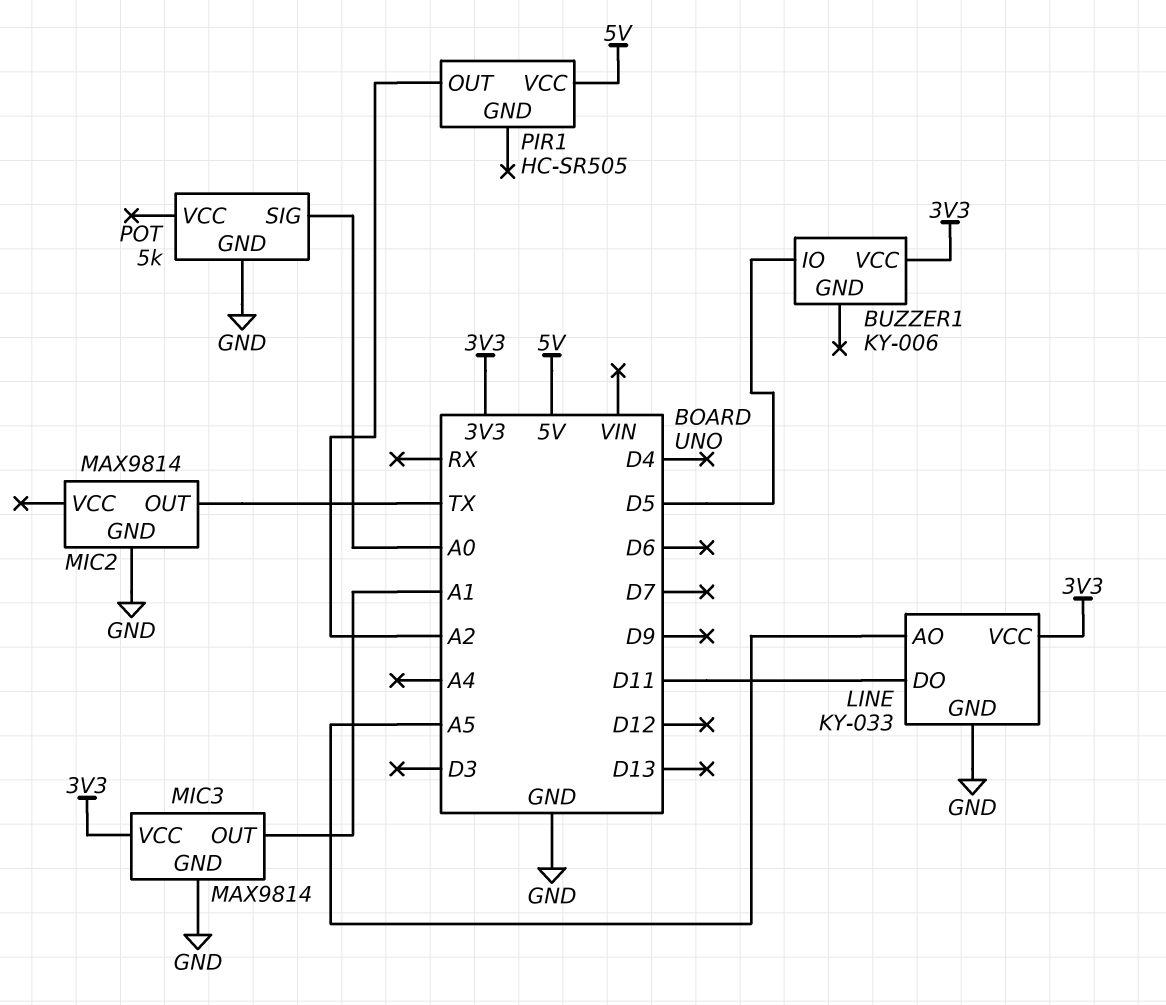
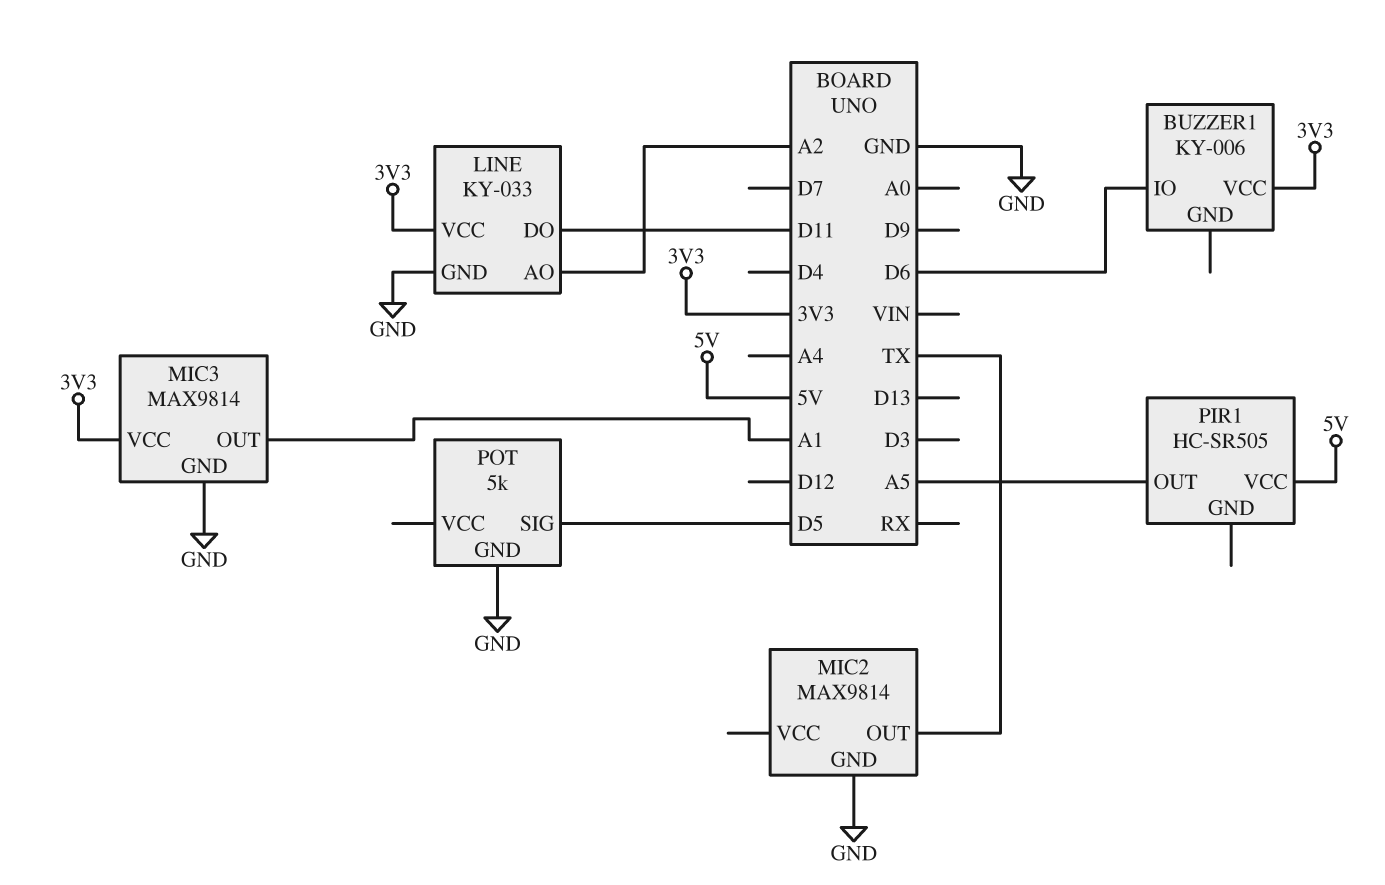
BUZZER1 pin IO: D5 -> D6
LINE pin AO: A5 -> A2
PIR1 pin OUT: A2 -> A5
POT pin SIG: A0 -> D5

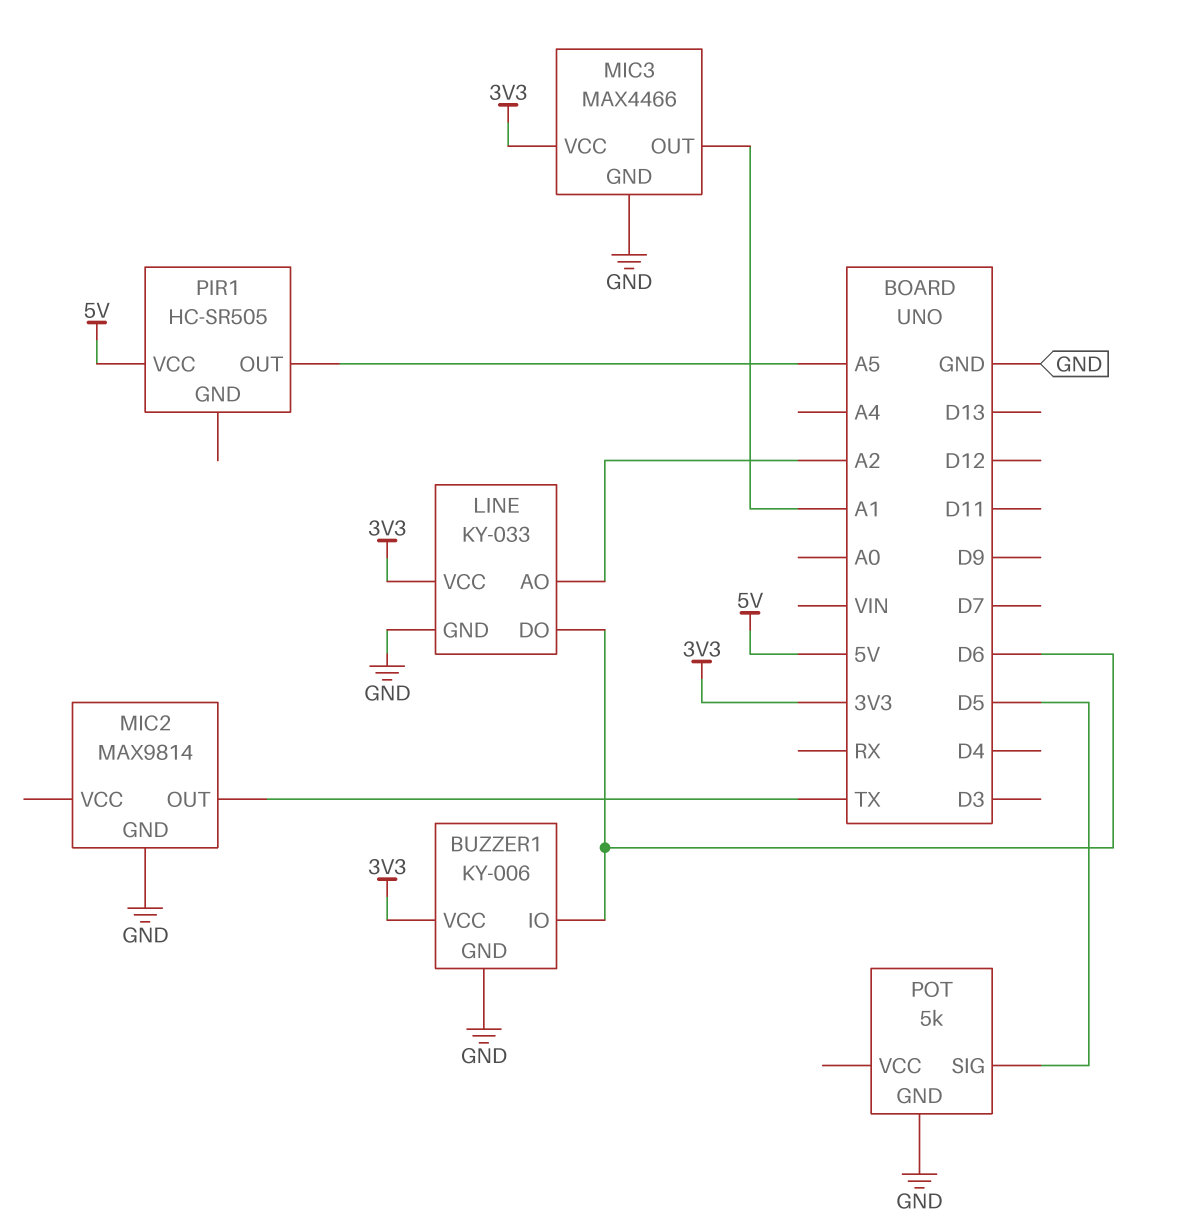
BUZZER1 pin GND: none -> GND
LINE pin DO: D11 -> D6
MIC3: MAX9814 -> MAX4466

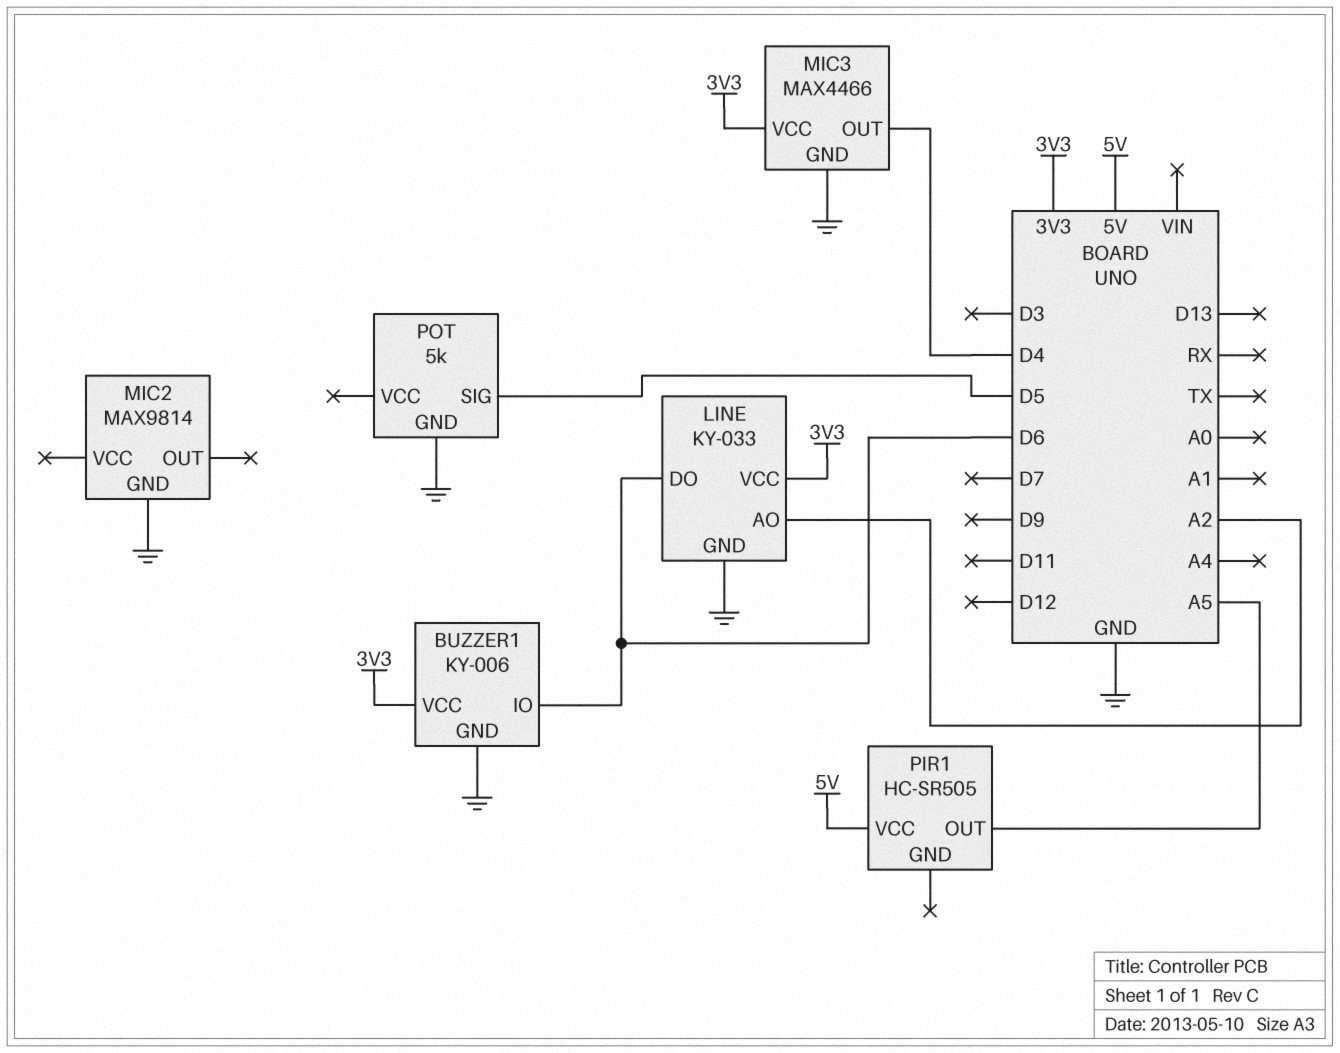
MIC2 pin OUT: TX -> none
MIC3 pin OUT: A1 -> D4

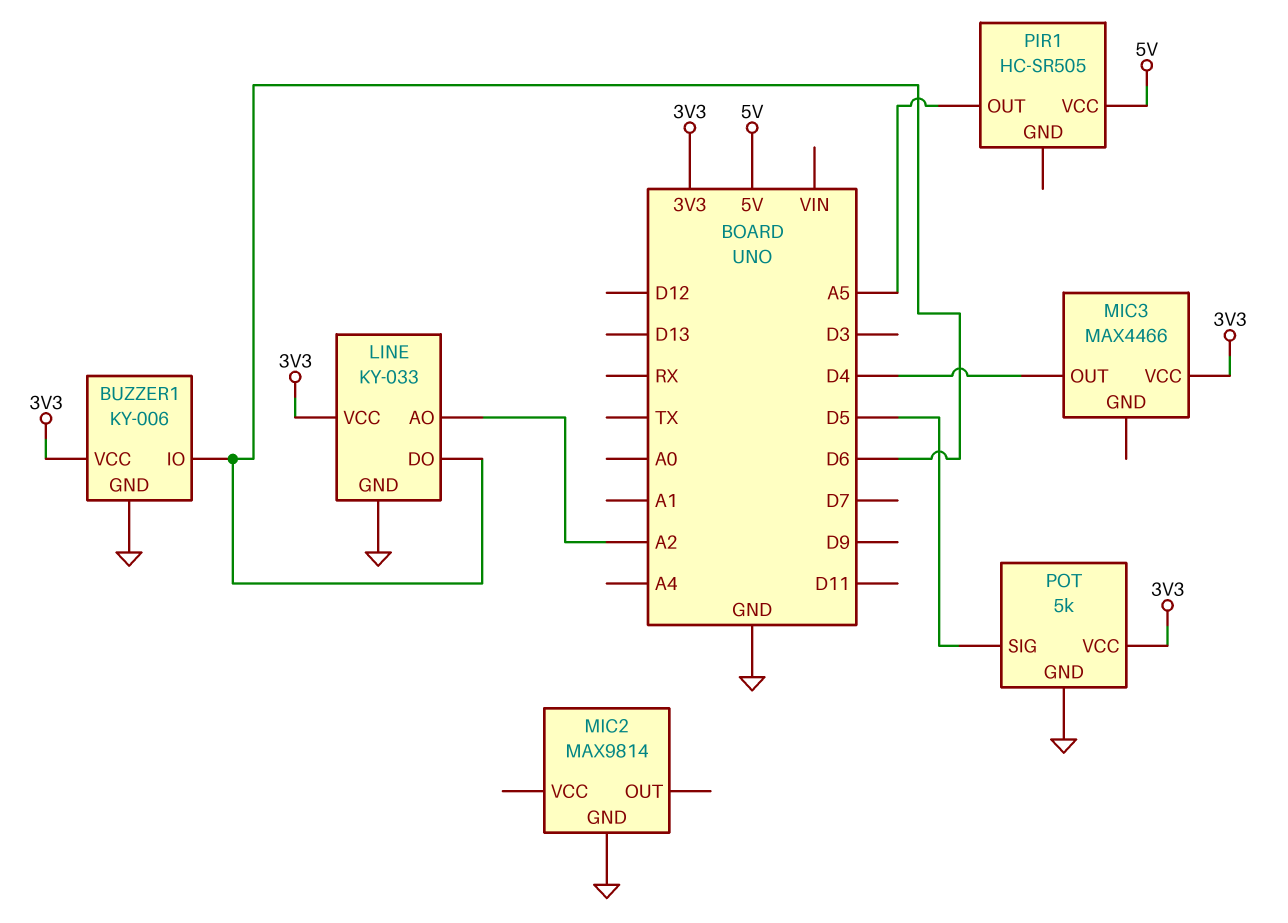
MIC3 pin GND: GND -> none
POT pin VCC: none -> 3V3

